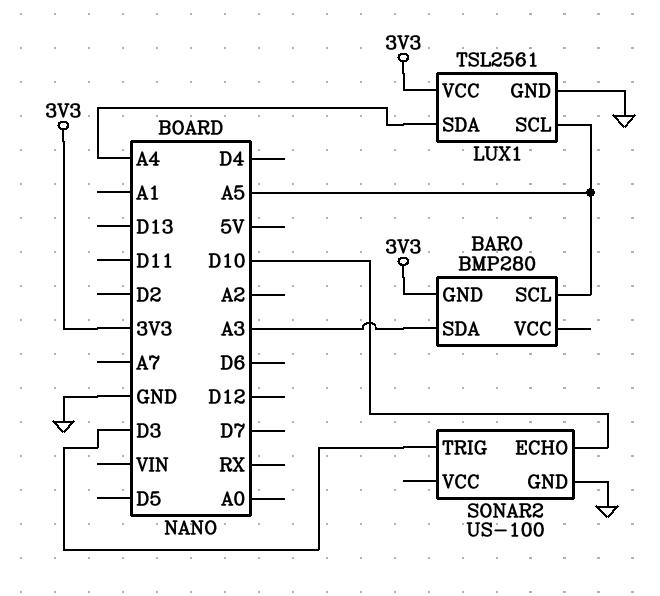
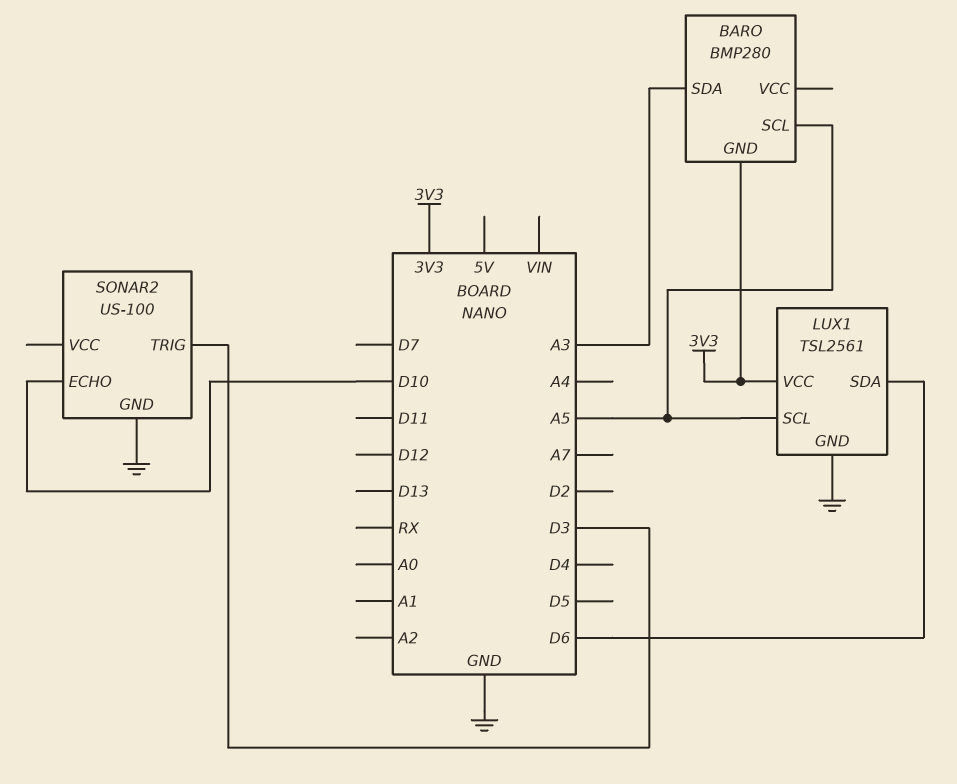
LUX1 pin SDA: A4 -> D6

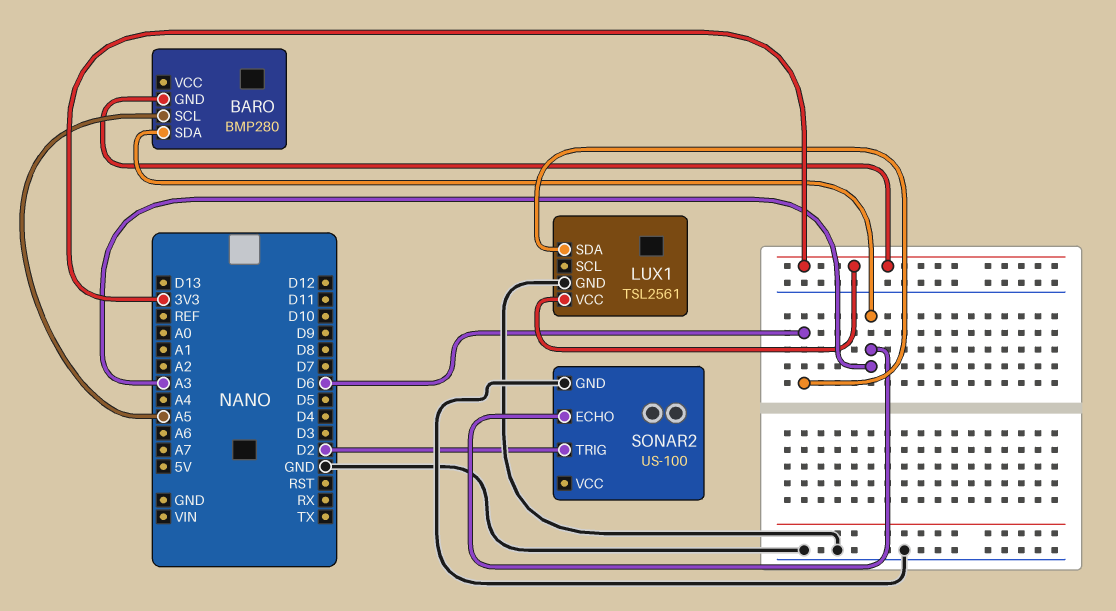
LUX1 pin SCL: A5 -> none
SONAR2 pin ECHO: D10 -> A3
SONAR2 pin TRIG: D3 -> D2

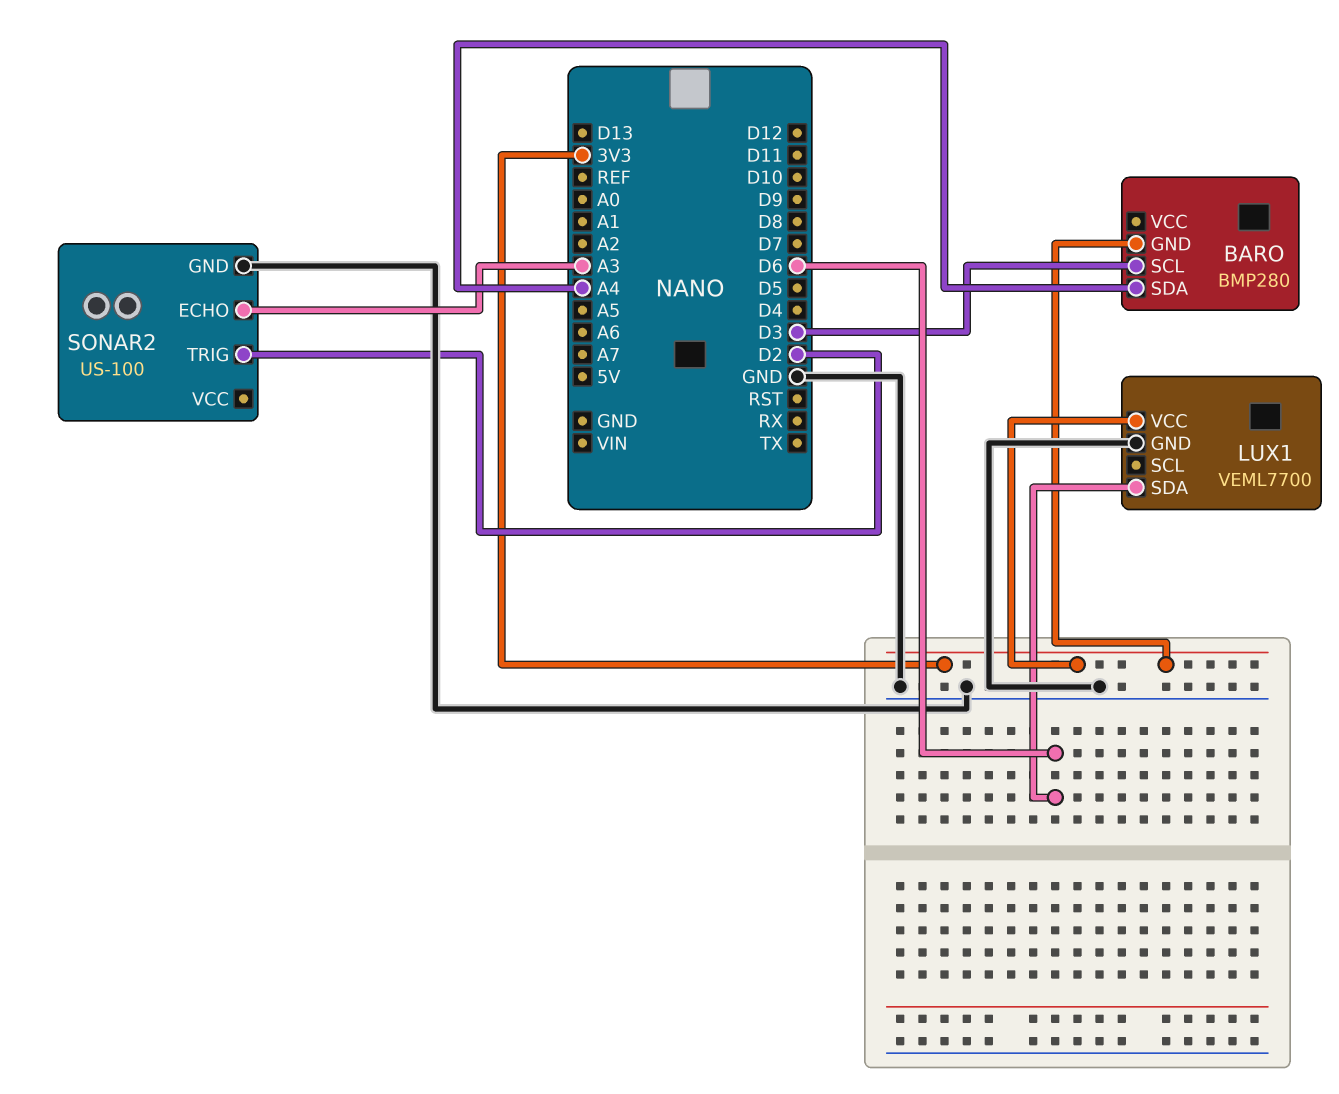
BARO pin SCL: A5 -> D3
BARO pin SDA: A3 -> A4
LUX1: TSL2561 -> VEML7700

